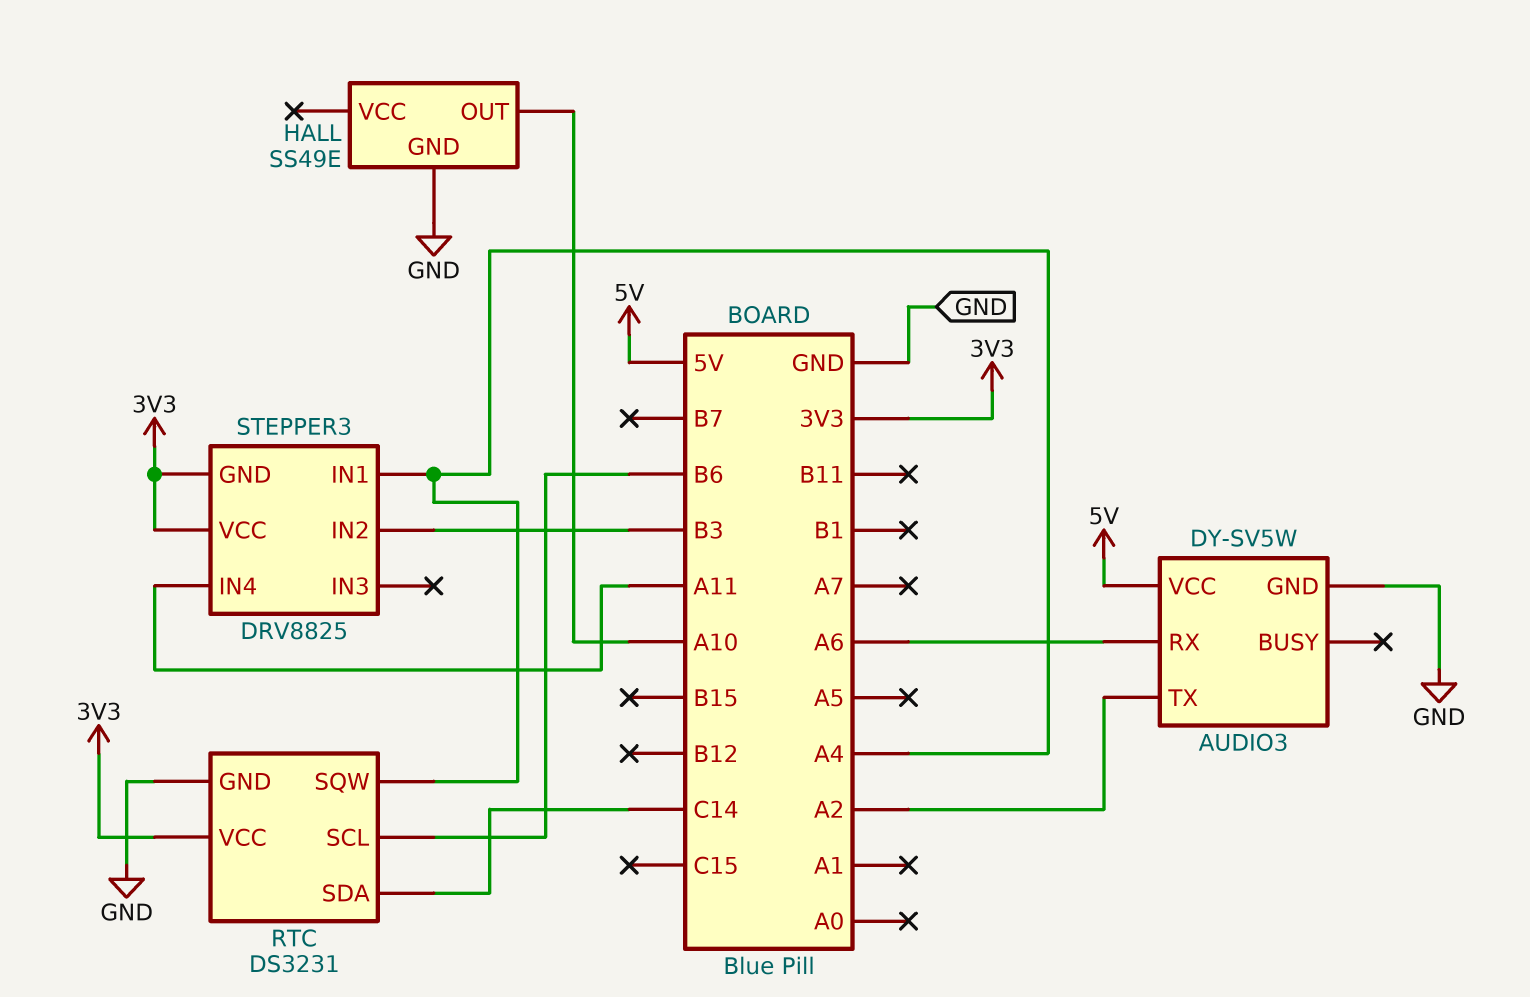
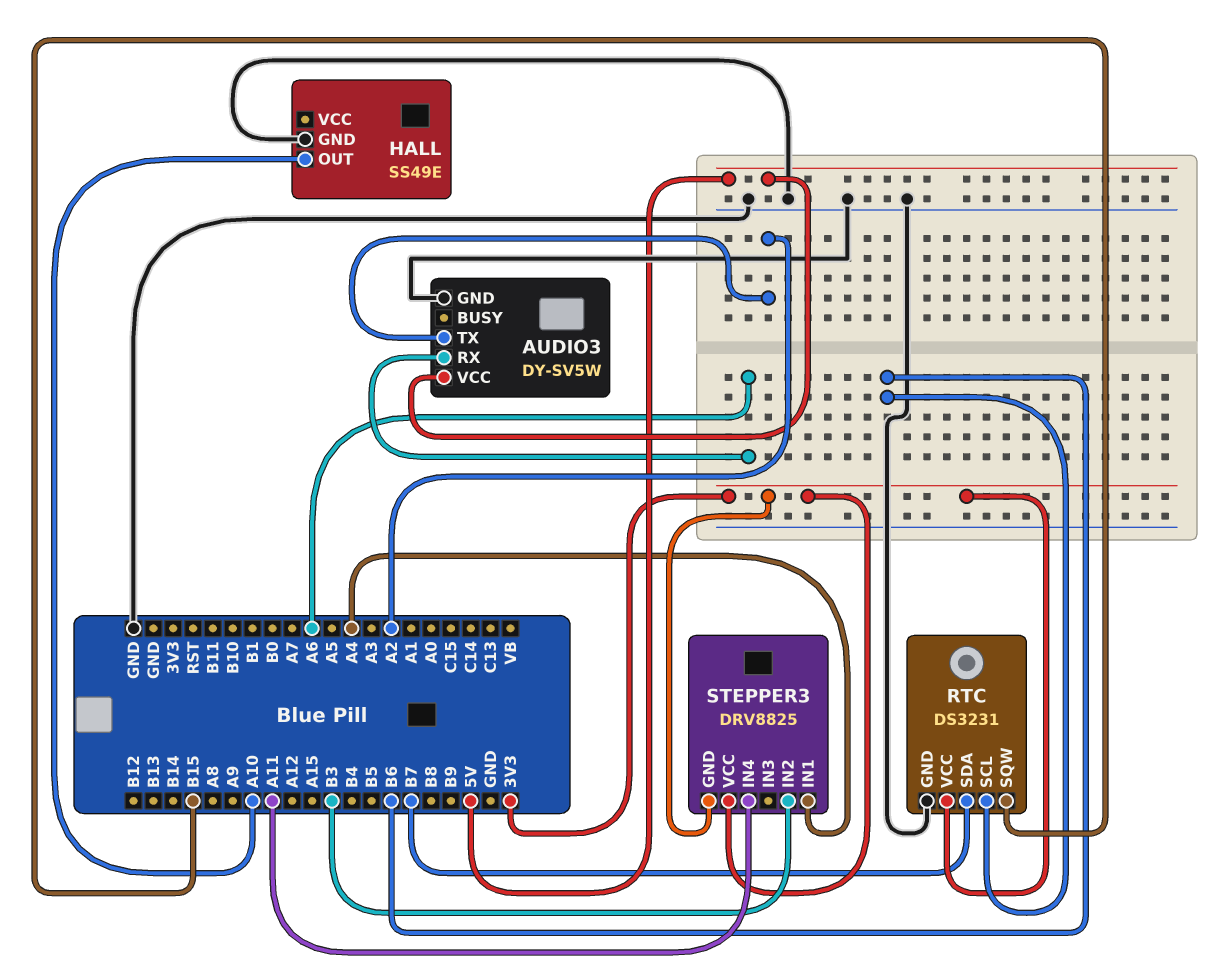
RTC pin SDA: C14 -> B7
RTC pin SQW: A4 -> B15

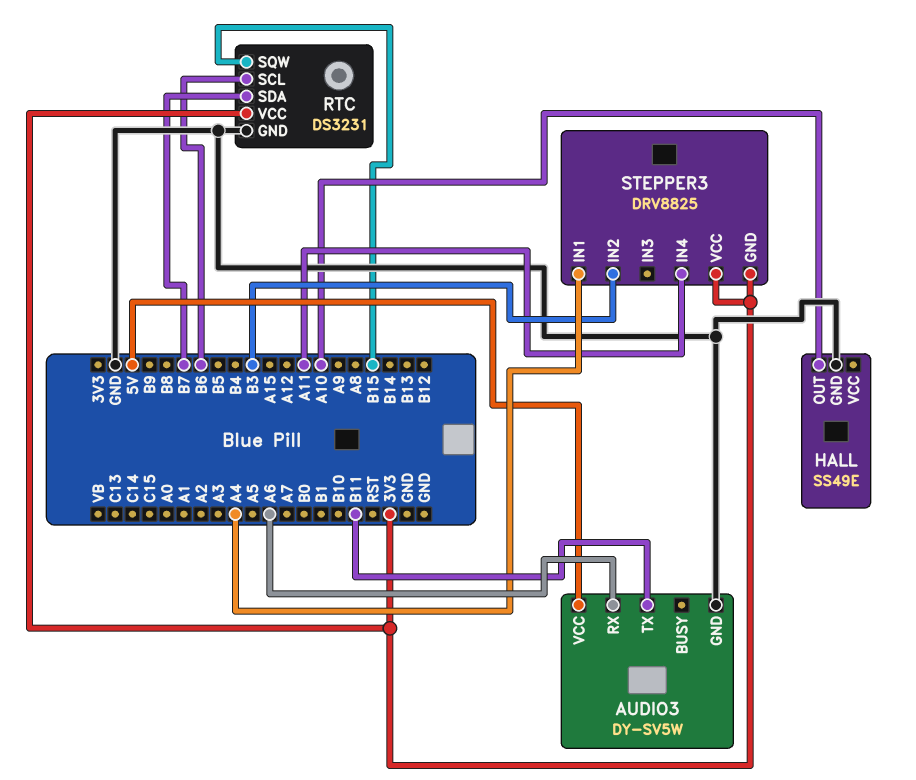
AUDIO3 pin TX: A2 -> B11

